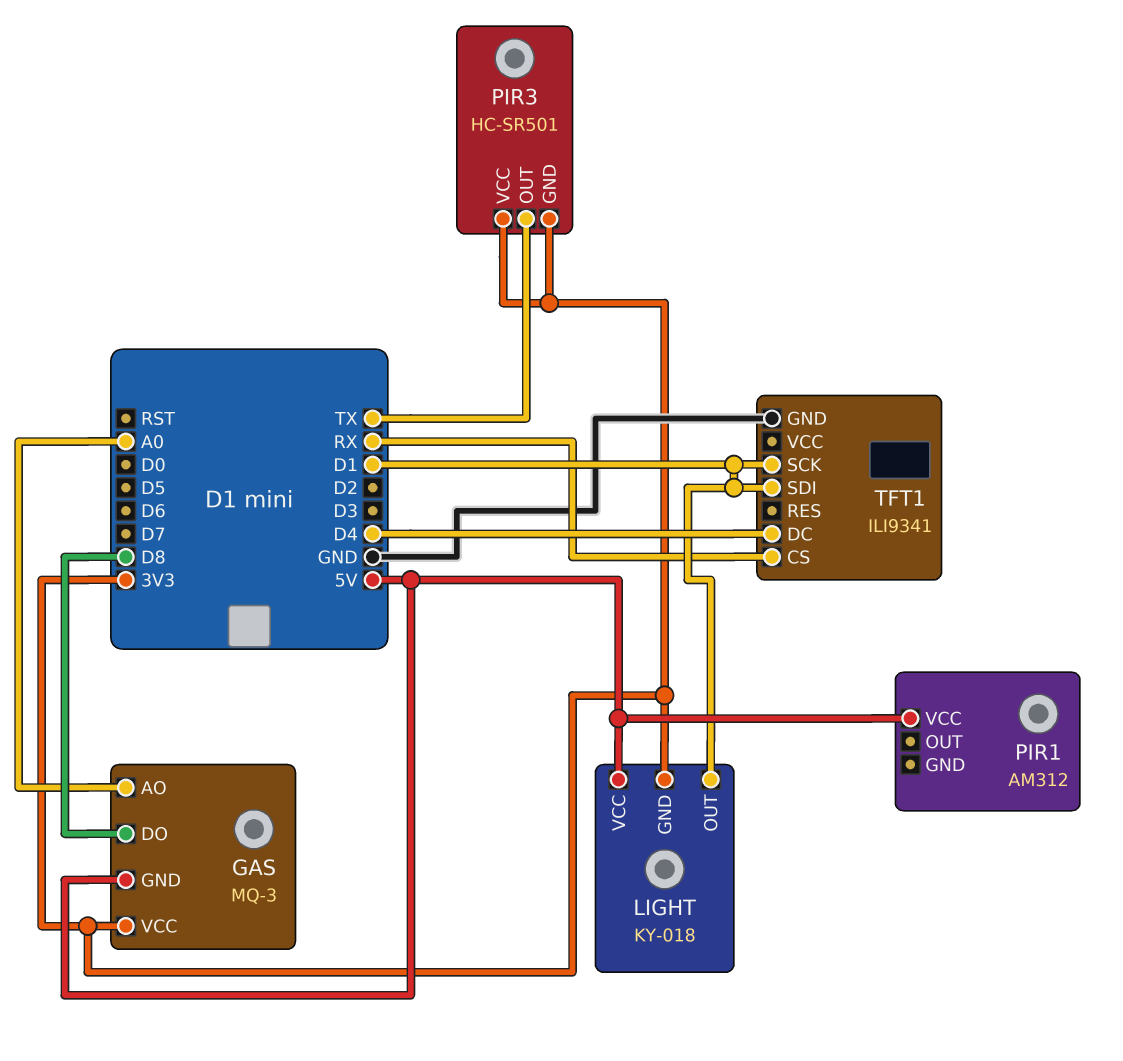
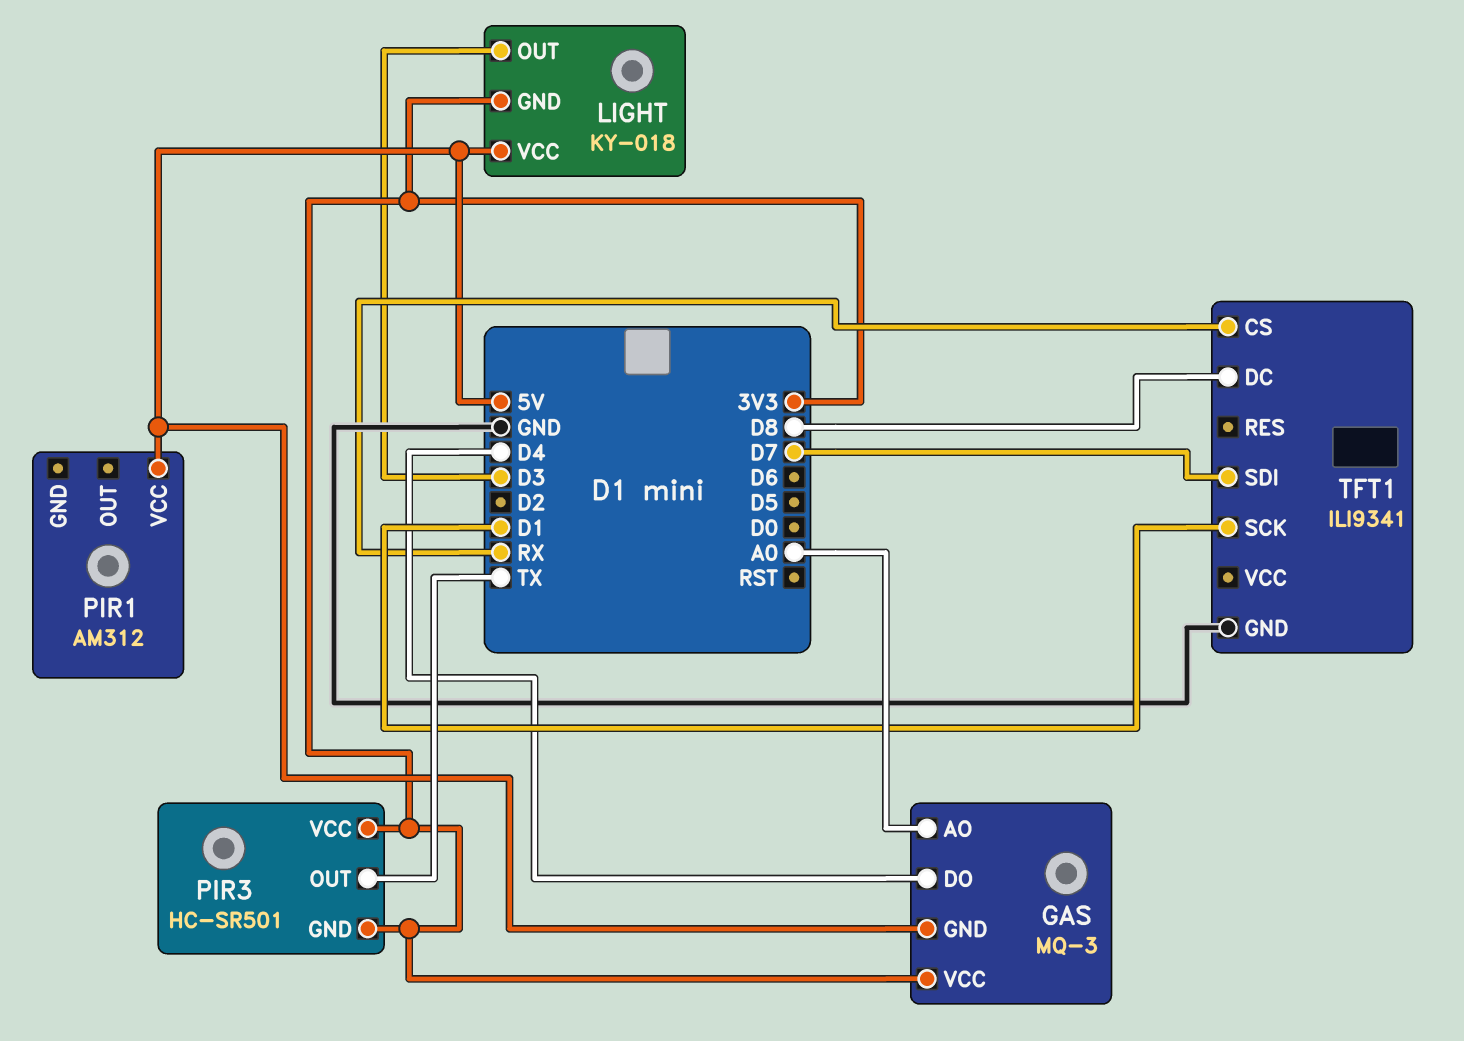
GAS pin DO: D8 -> D4
LIGHT pin OUT: D1 -> D3
TFT1 pin DC: D4 -> D8
TFT1 pin SDI: D1 -> D7

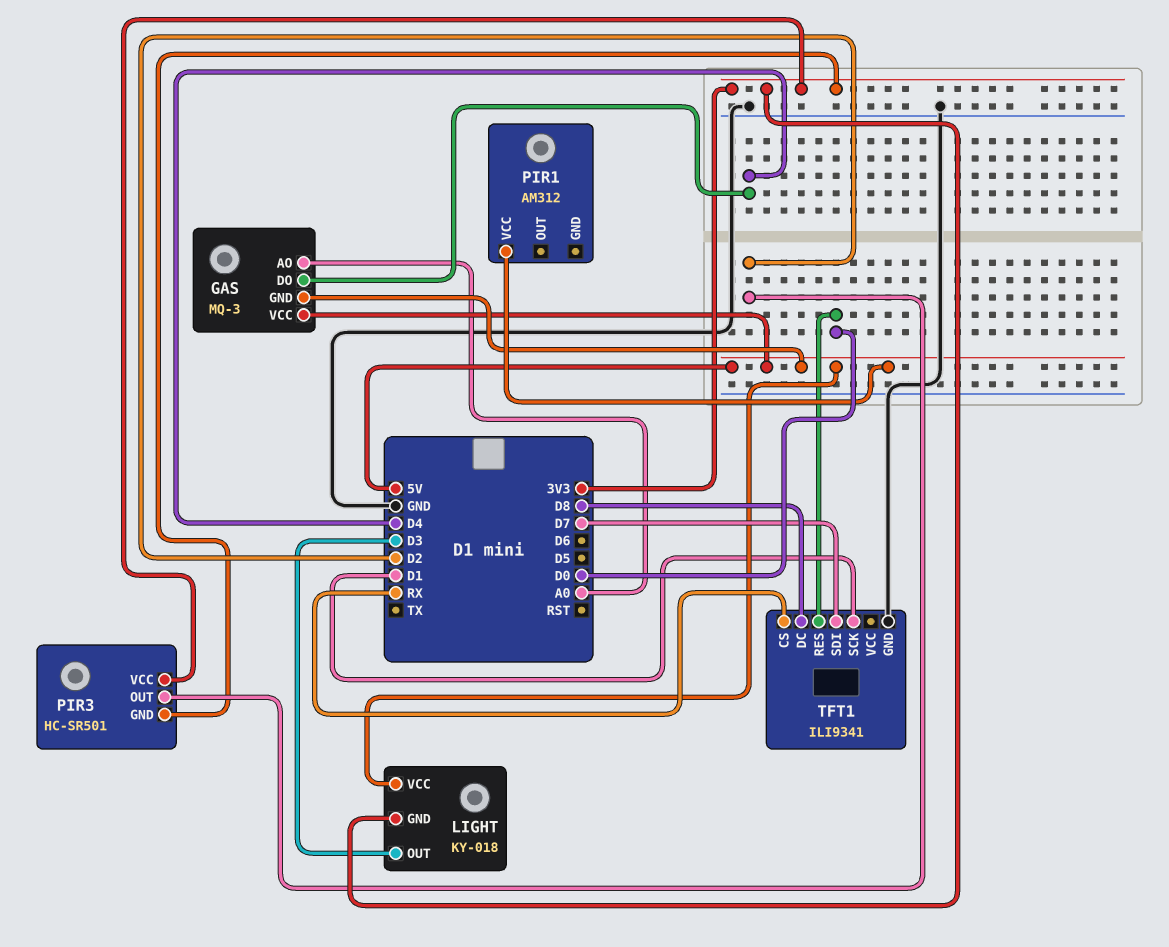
GAS pin VCC: 3V3 -> 5V
PIR3 pin OUT: TX -> D2
TFT1 pin RES: none -> D0

